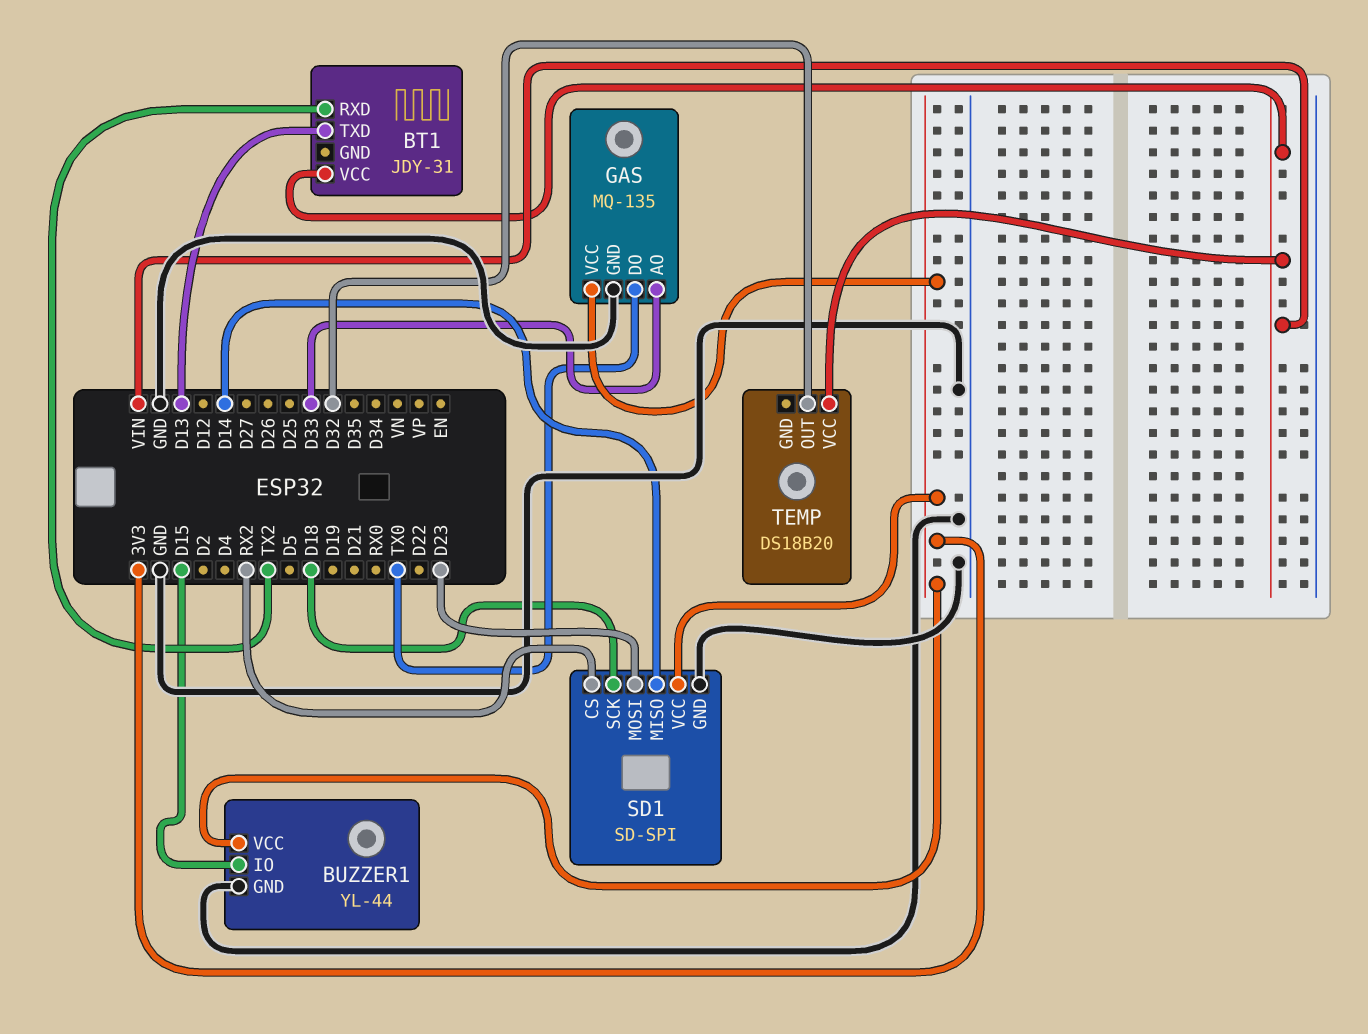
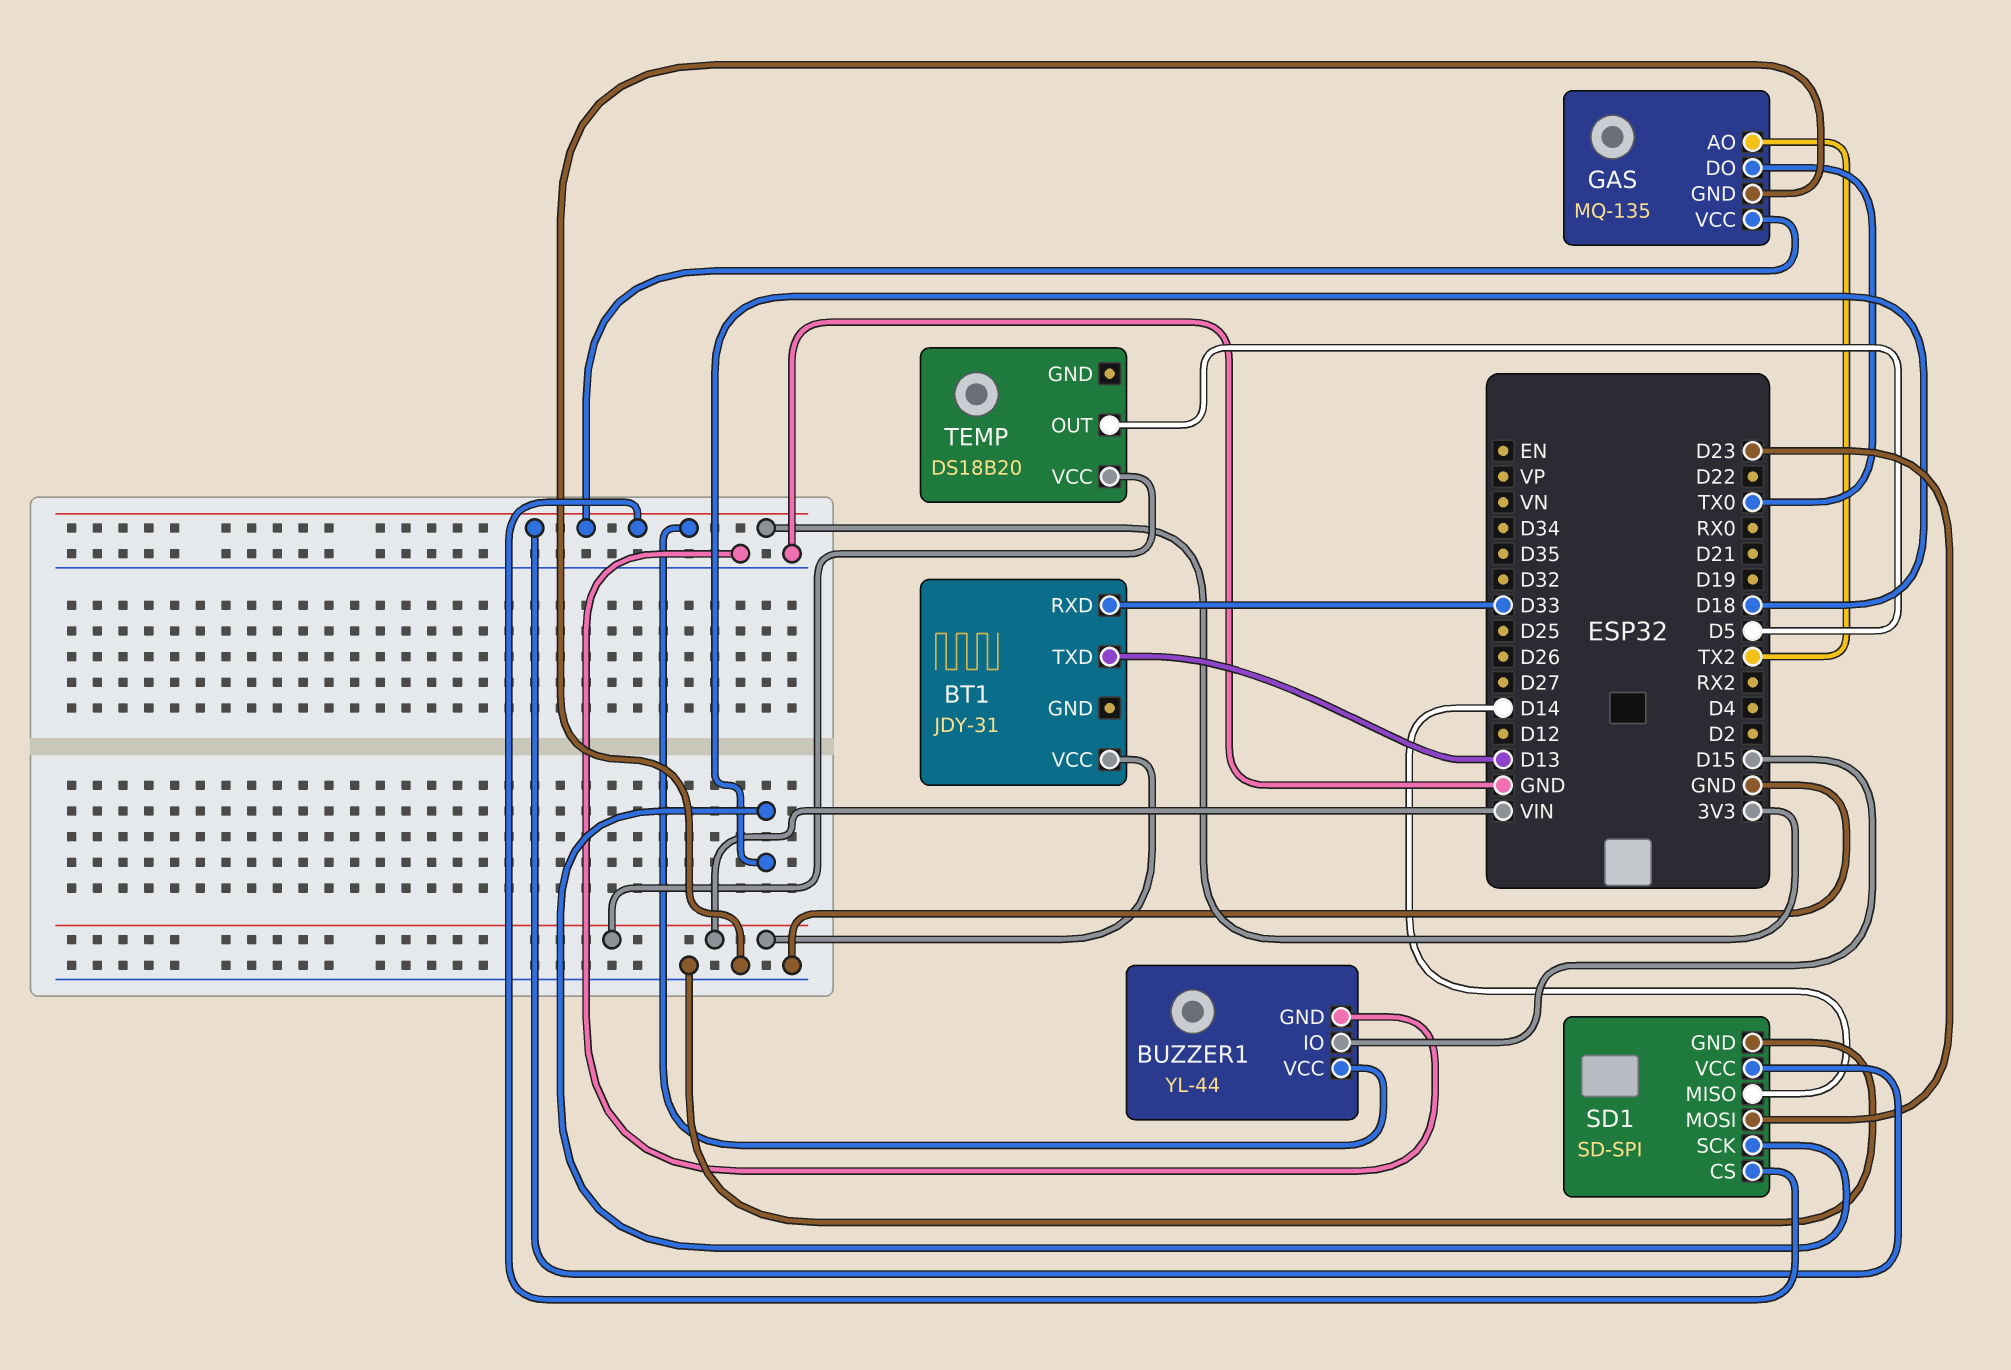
BT1 pin RXD: TX2 -> D33
GAS pin AO: D33 -> TX2
SD1 pin CS: RX2 -> 3V3
TEMP pin OUT: D32 -> D5

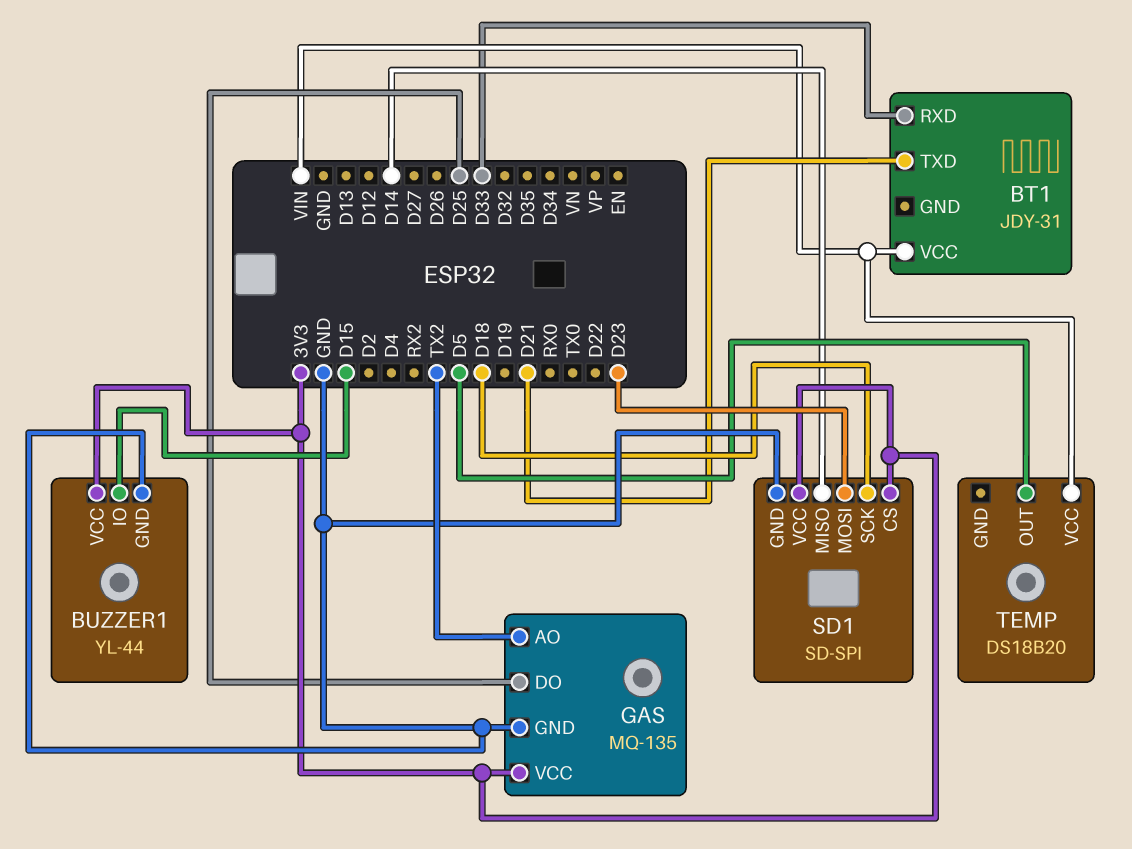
BT1 pin TXD: D13 -> D21
GAS pin DO: TX0 -> D25

